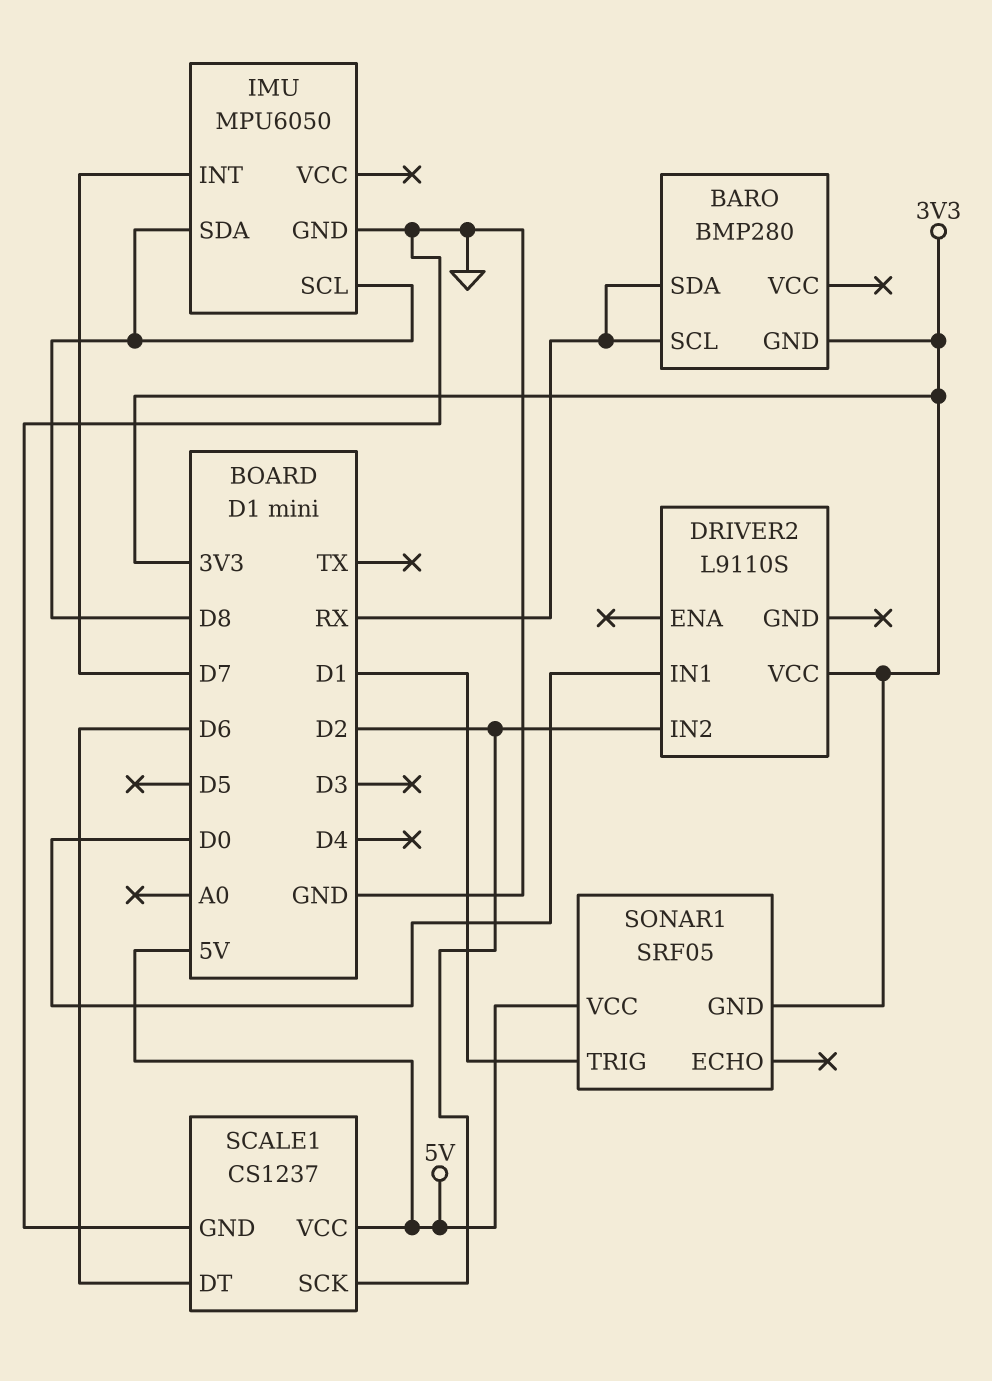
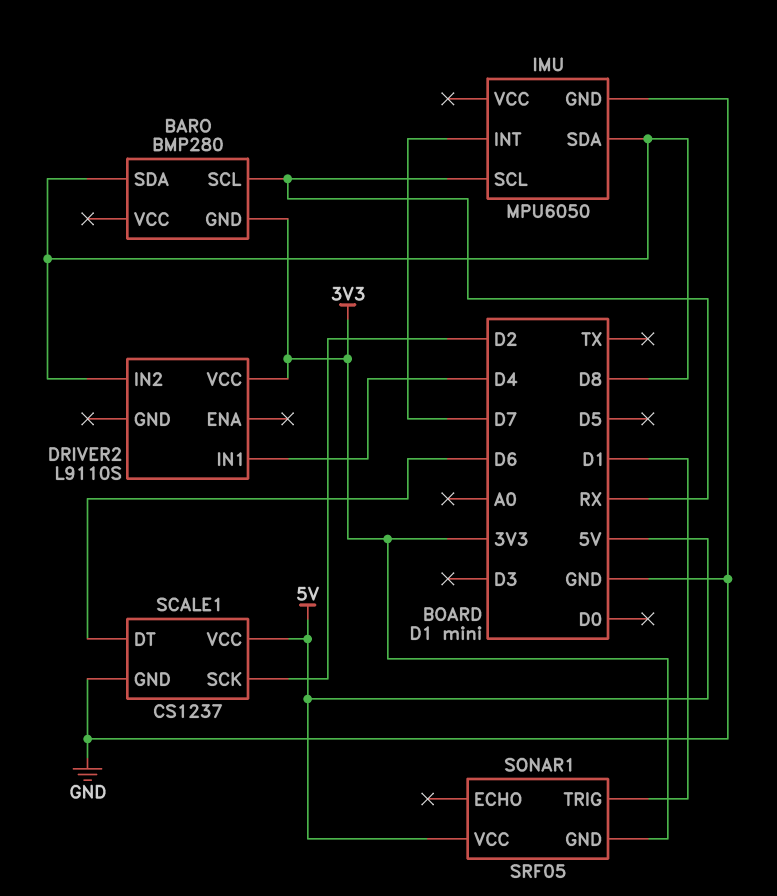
BARO pin SDA: RX -> D8
DRIVER2 pin IN1: D0 -> D4
DRIVER2 pin IN2: D2 -> D8
IMU pin SCL: D8 -> RX

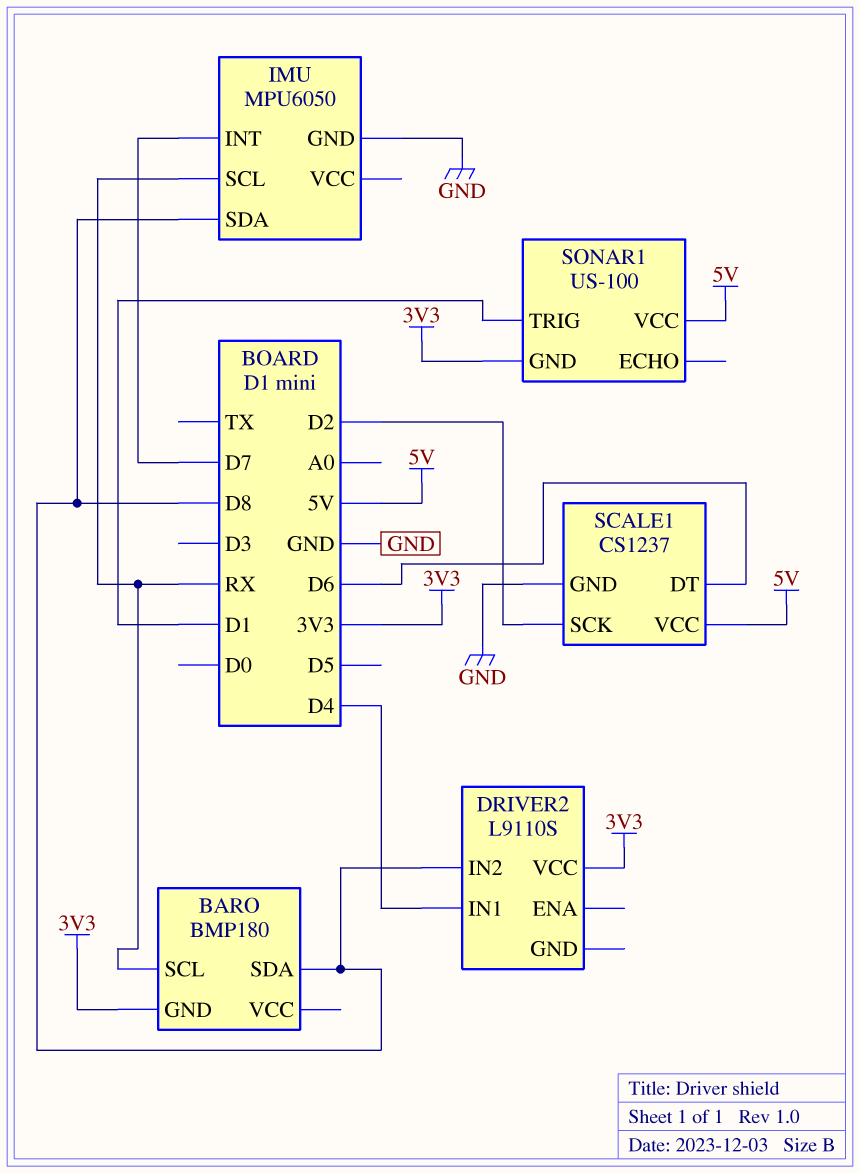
BARO: BMP280 -> BMP180
SONAR1: SRF05 -> US-100

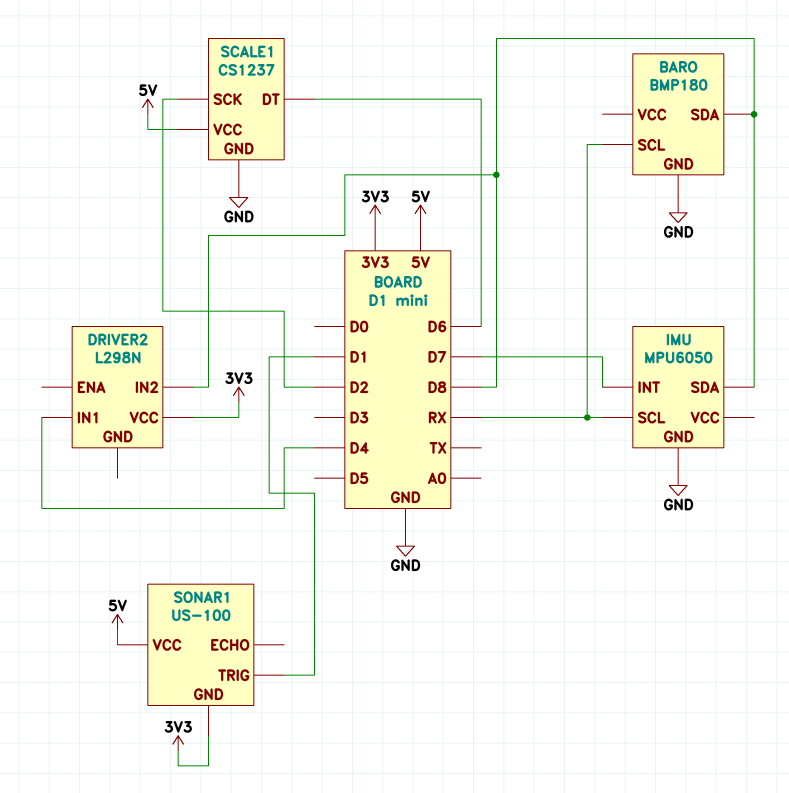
BARO pin GND: 3V3 -> GND
DRIVER2: L9110S -> L298N

